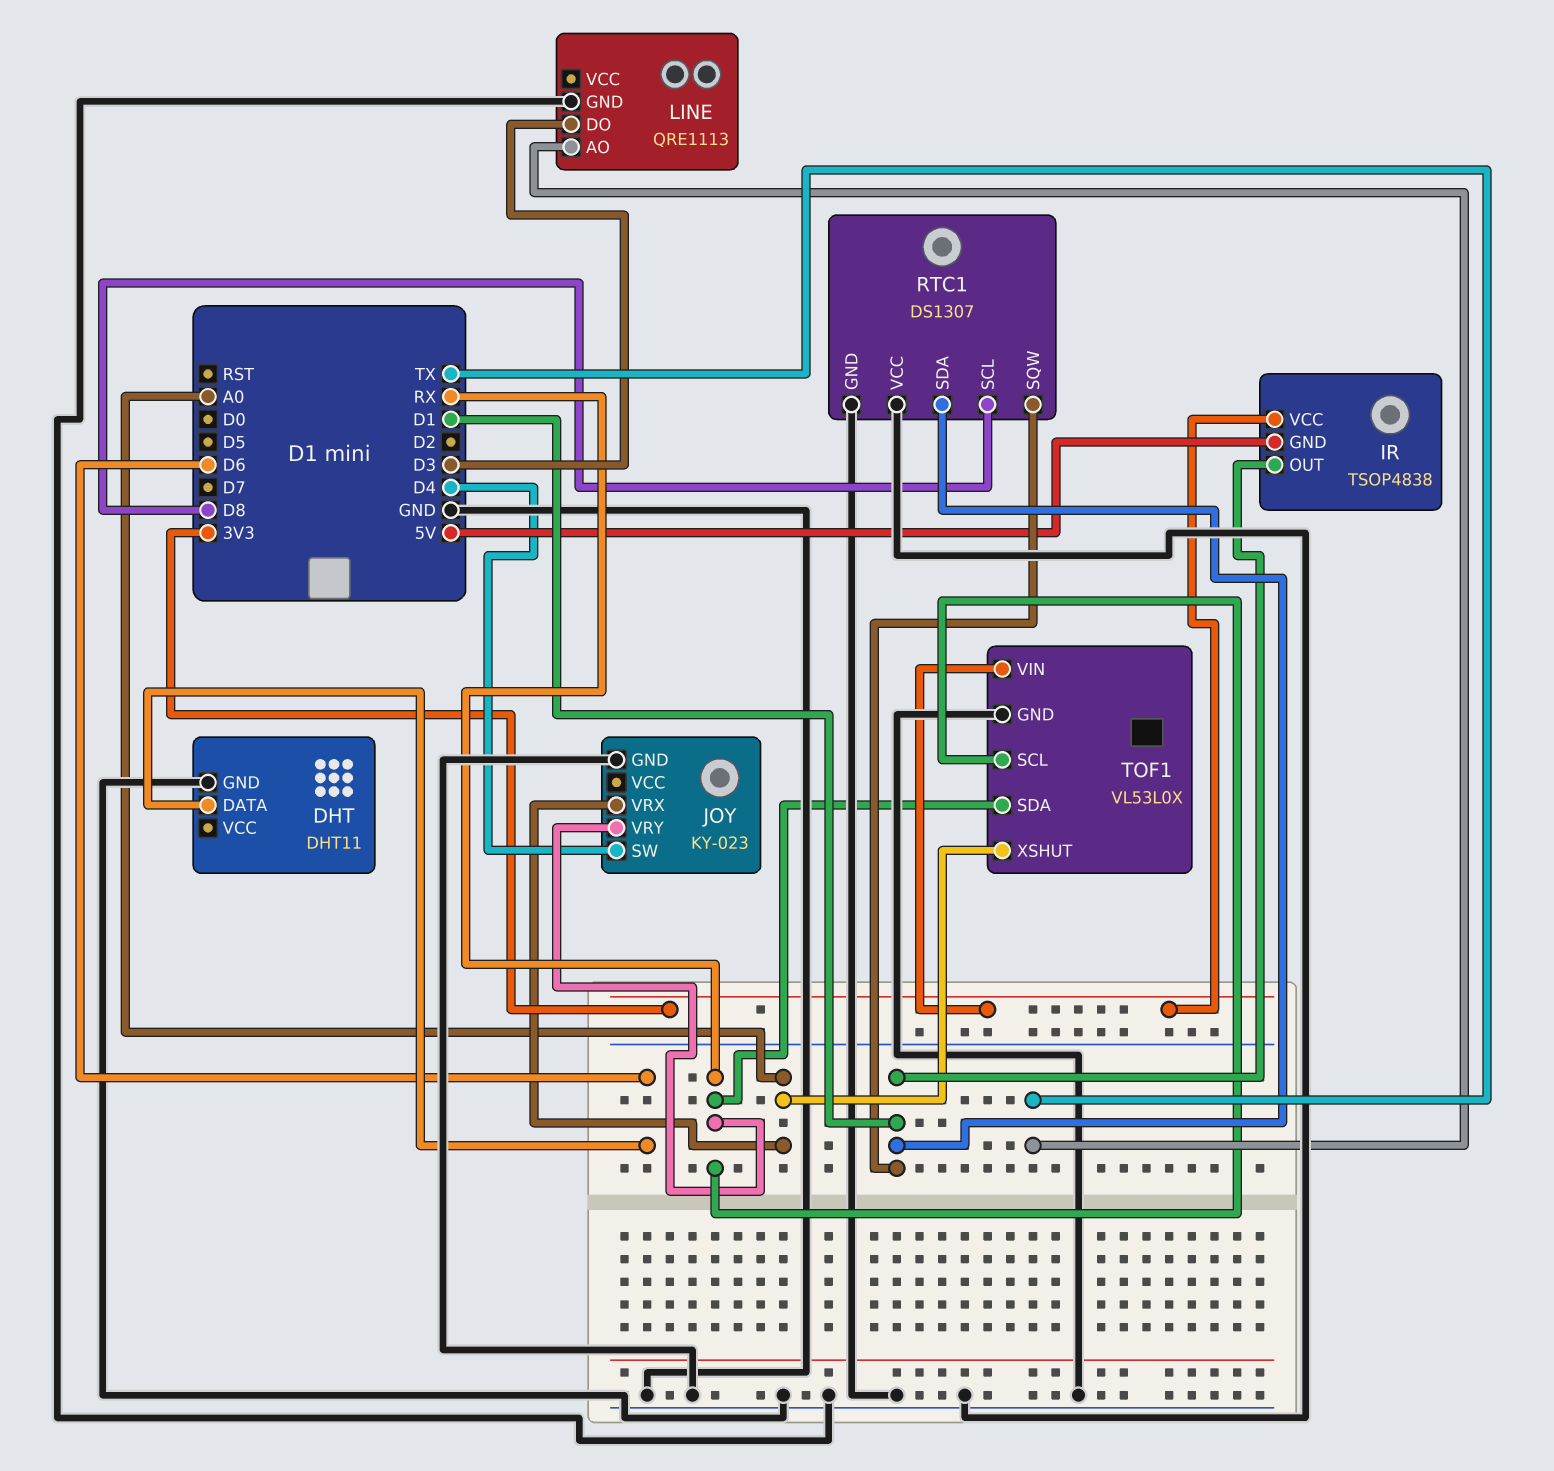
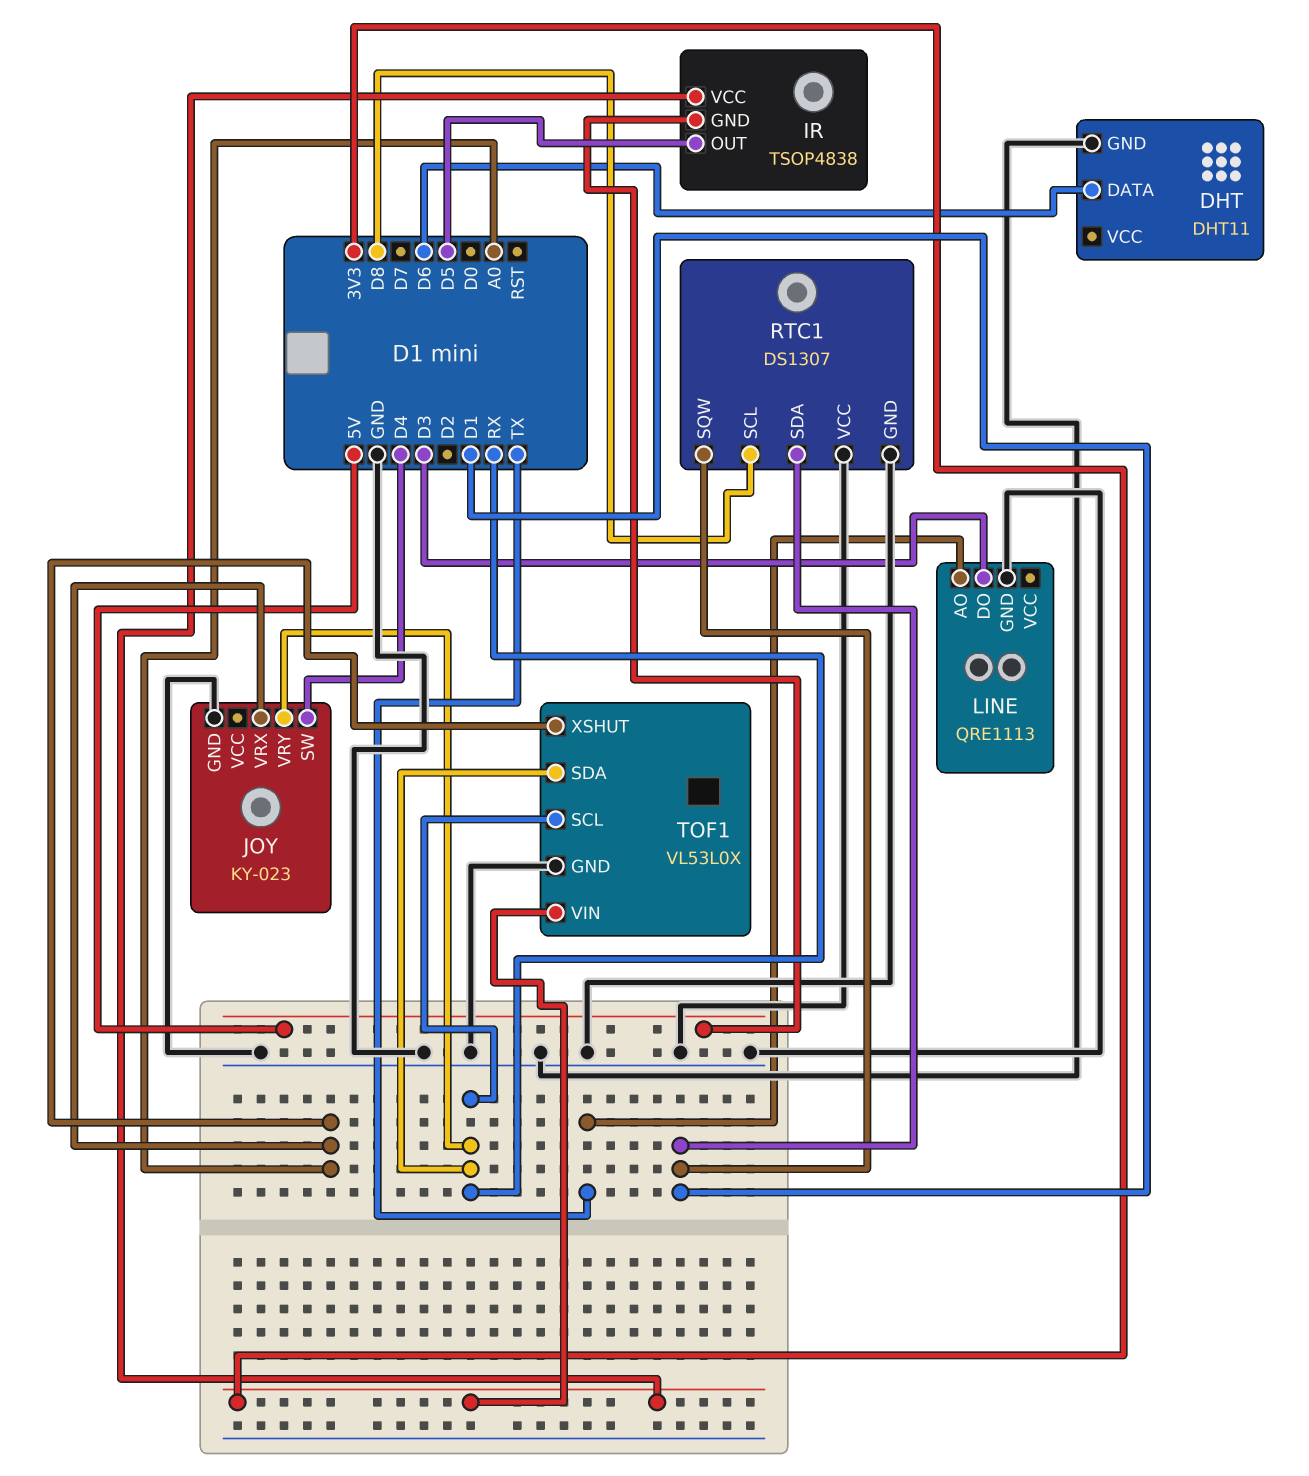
IR pin OUT: D1 -> D5

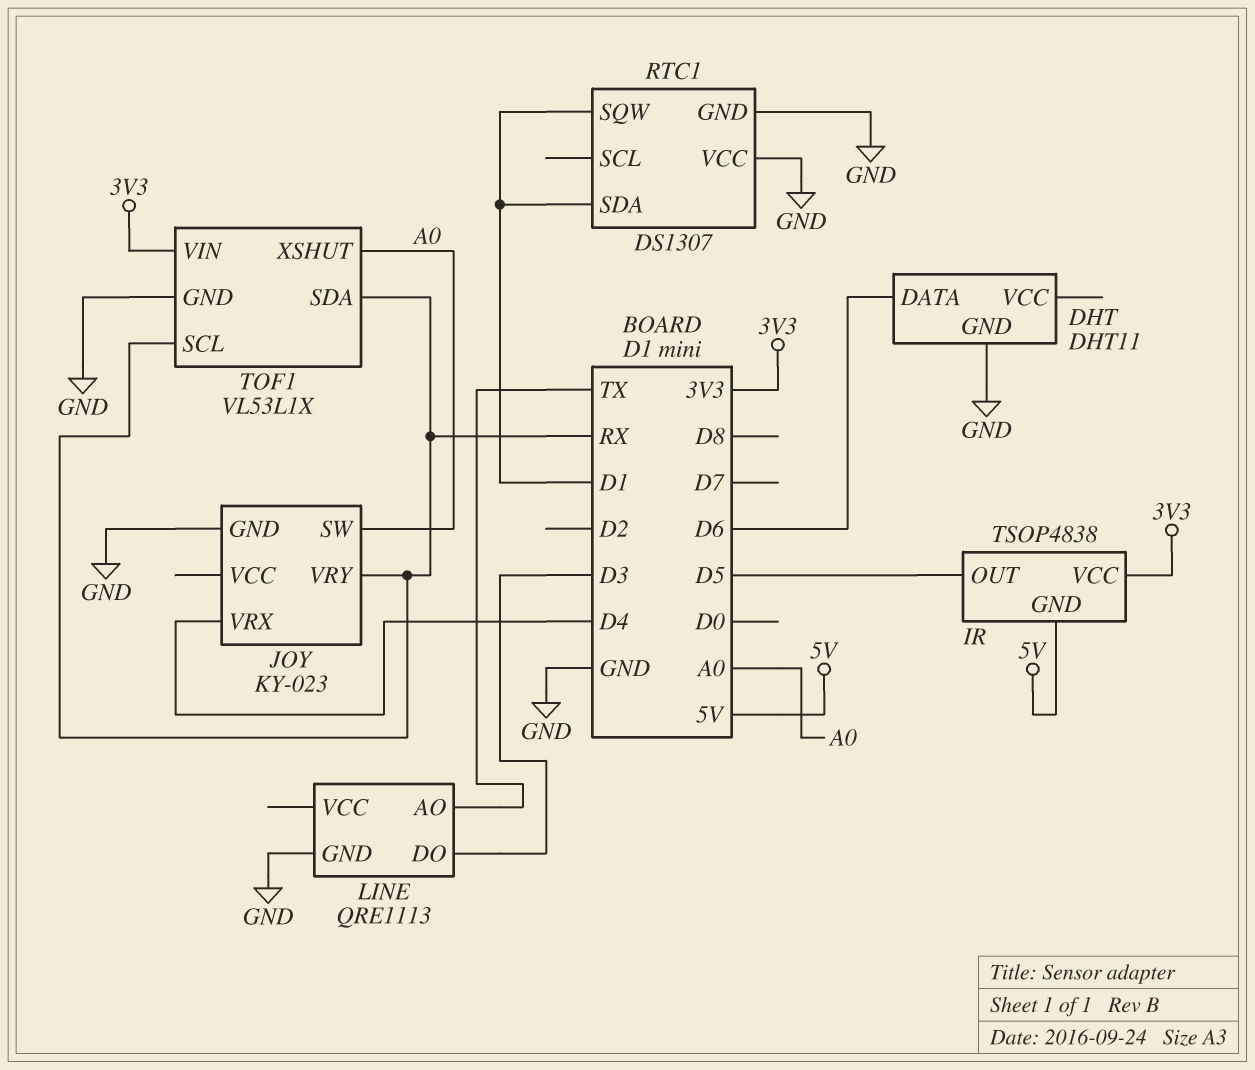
JOY pin SW: D4 -> A0
JOY pin VRX: A0 -> D4
RTC1 pin SCL: D8 -> none
TOF1: VL53L0X -> VL53L1X

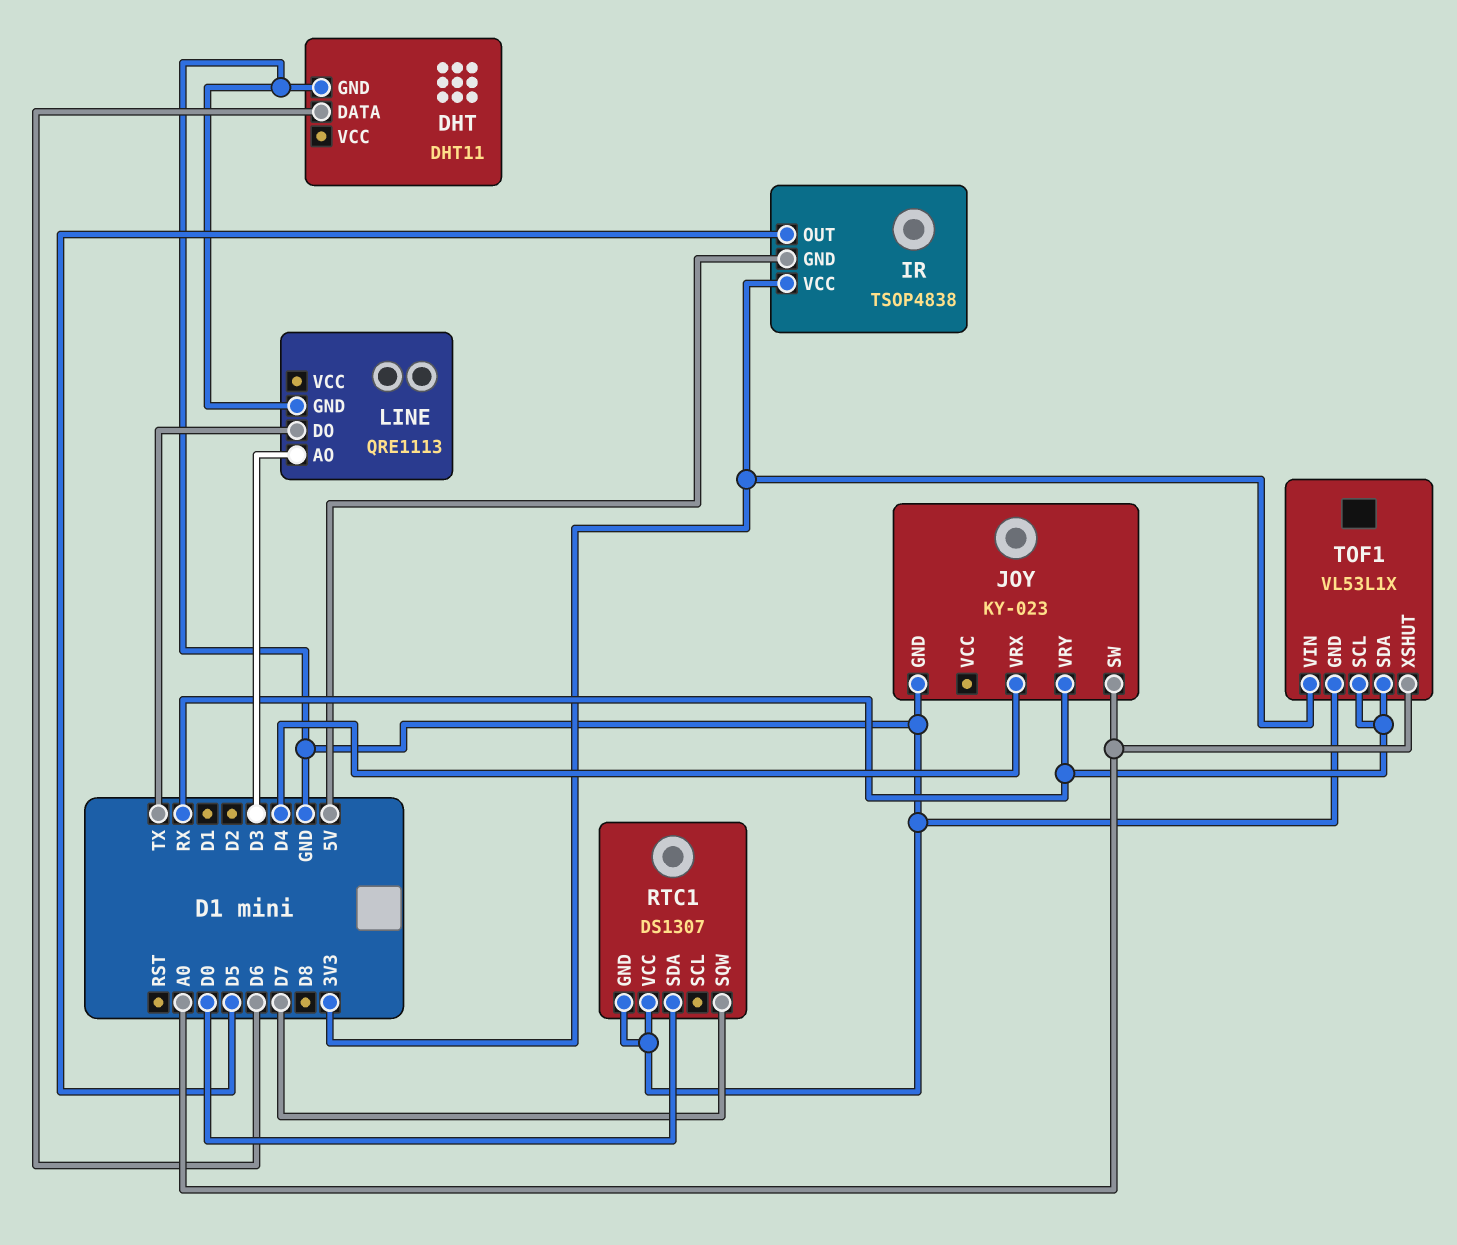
LINE pin AO: TX -> D3
LINE pin DO: D3 -> TX
RTC1 pin SDA: D1 -> D0
RTC1 pin SQW: D1 -> D7

